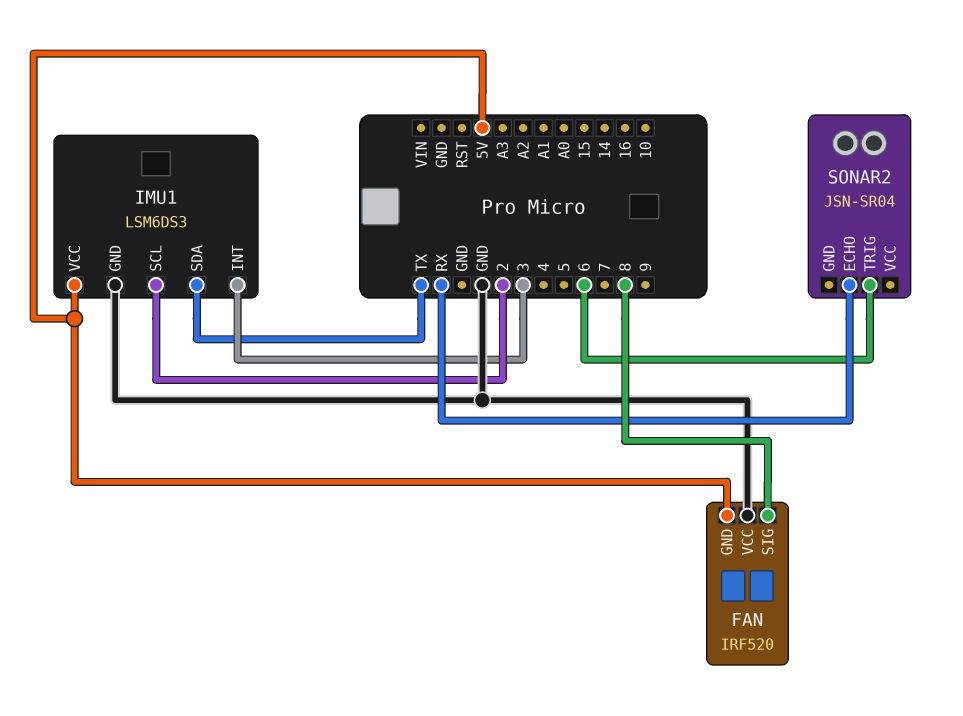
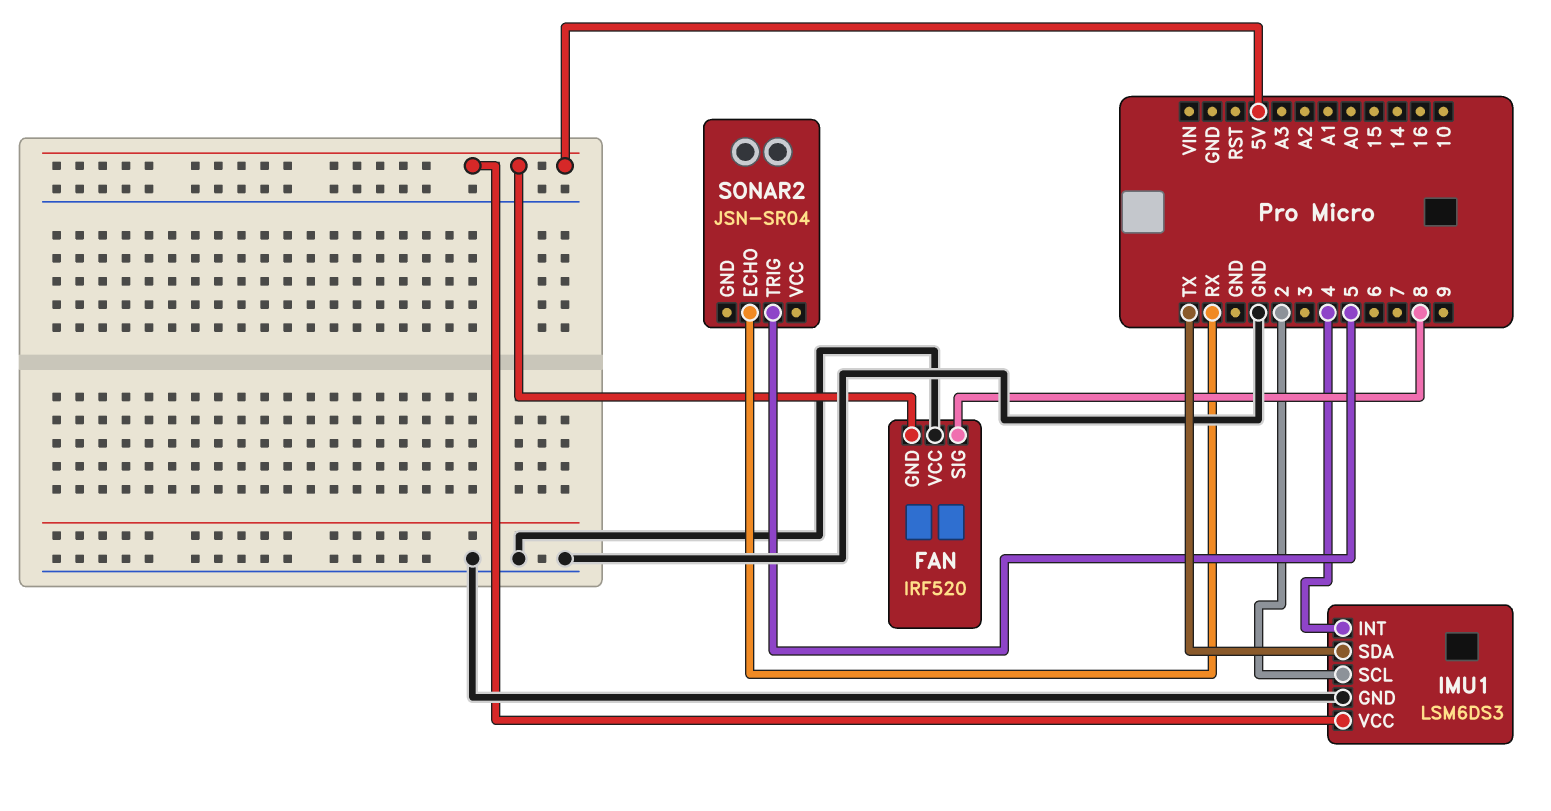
IMU1 pin INT: 3 -> 4
SONAR2 pin TRIG: 6 -> 5

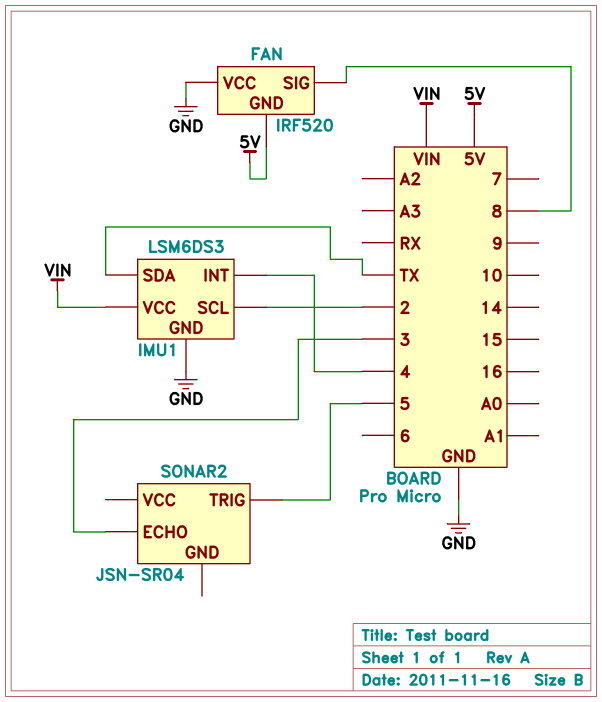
IMU1 pin VCC: 5V -> VIN
SONAR2 pin ECHO: RX -> 3

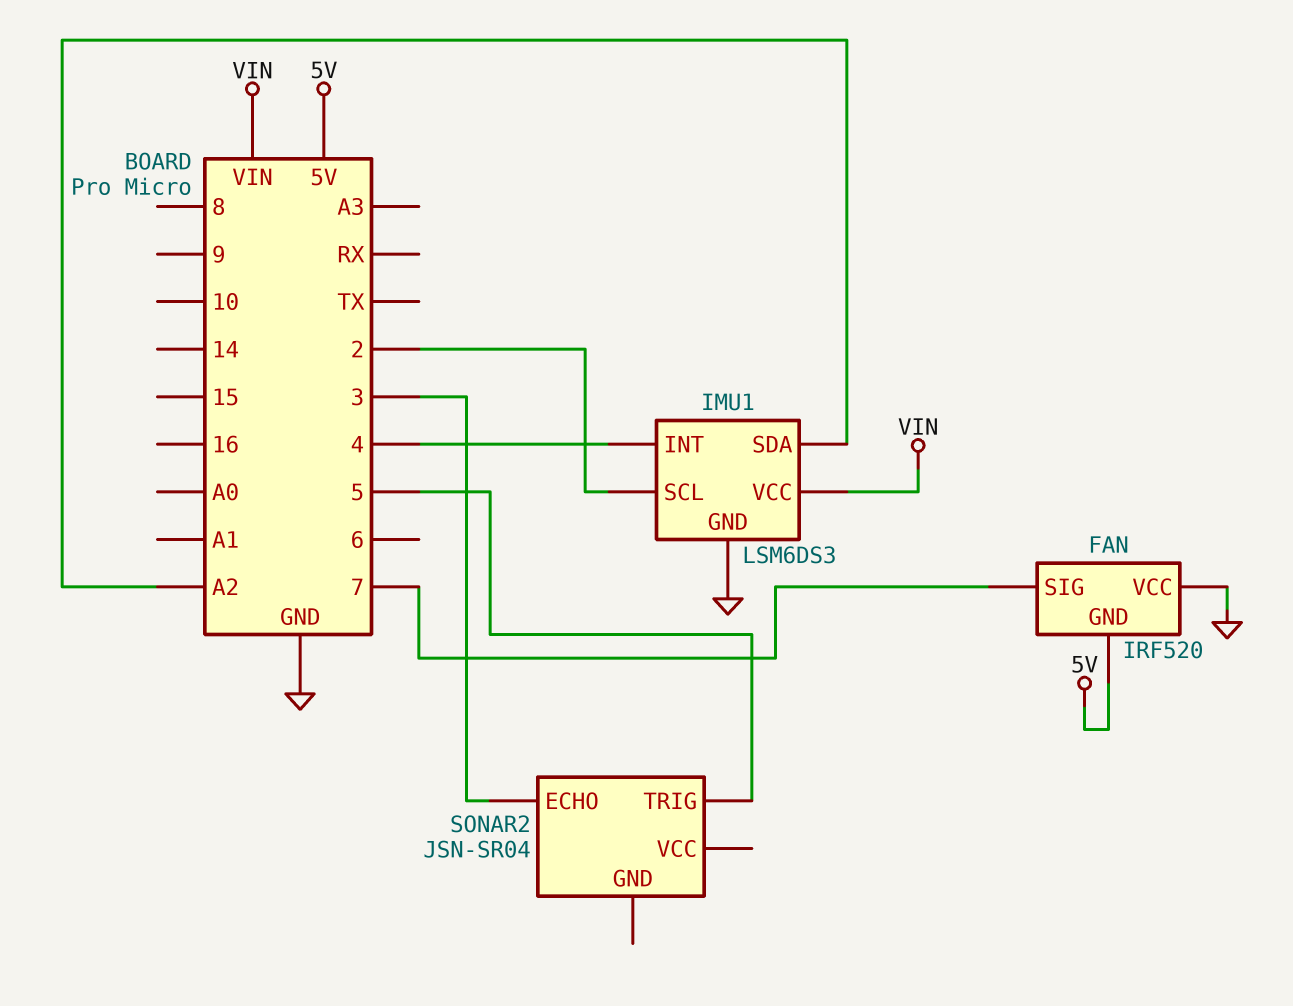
FAN pin SIG: 8 -> 7
IMU1 pin SDA: TX -> A2

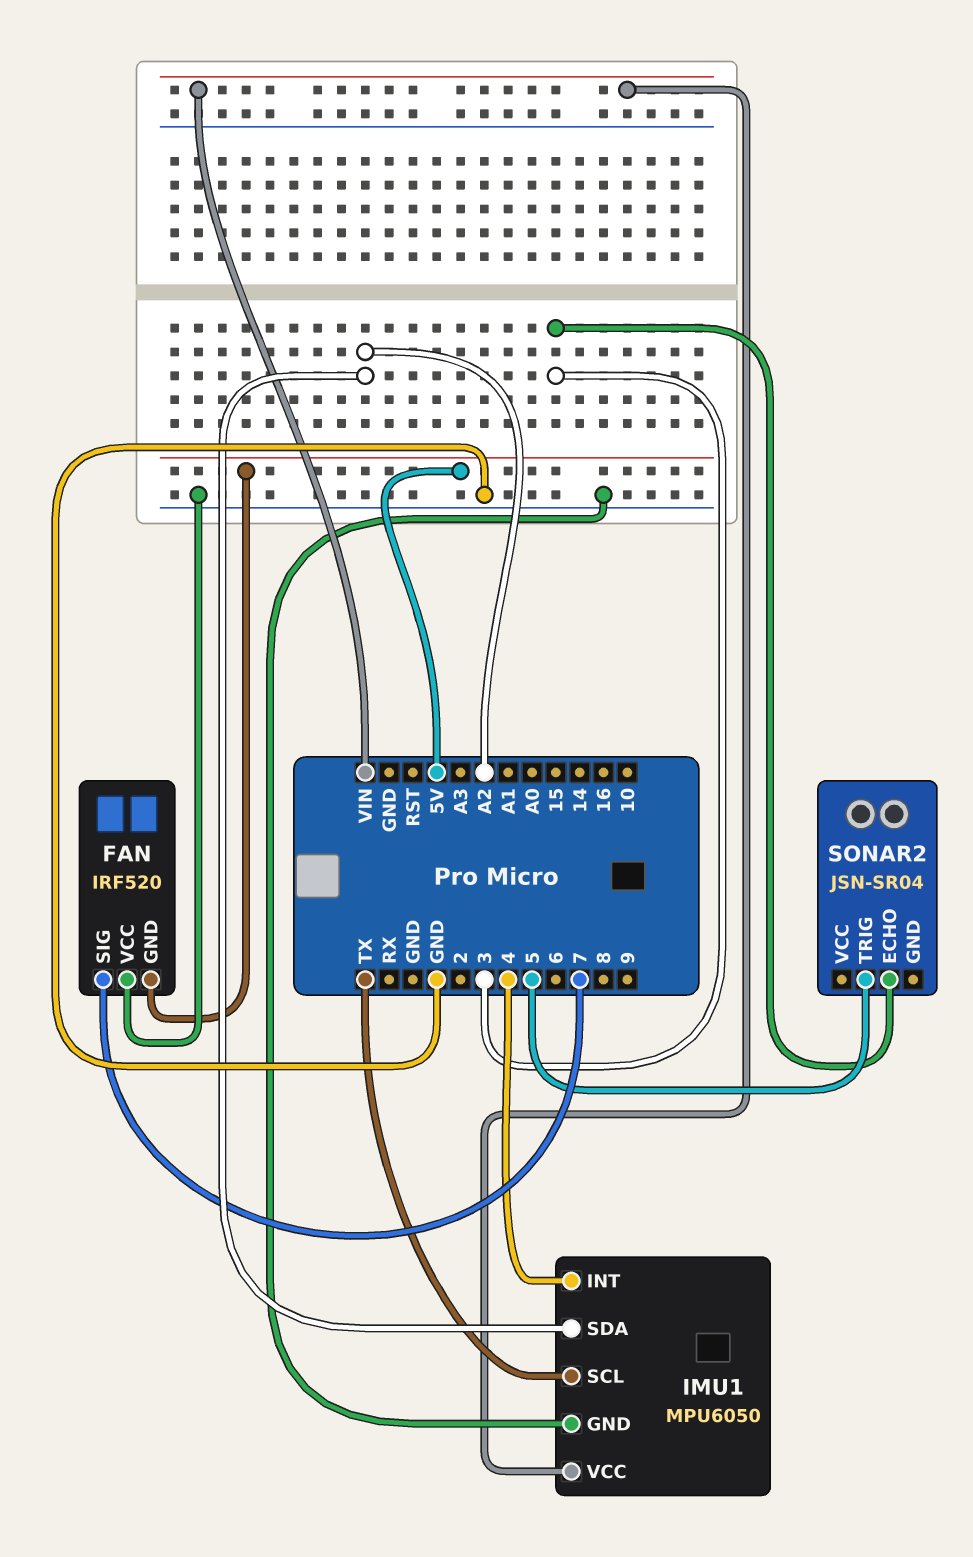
IMU1: LSM6DS3 -> MPU6050
IMU1 pin SCL: 2 -> TX

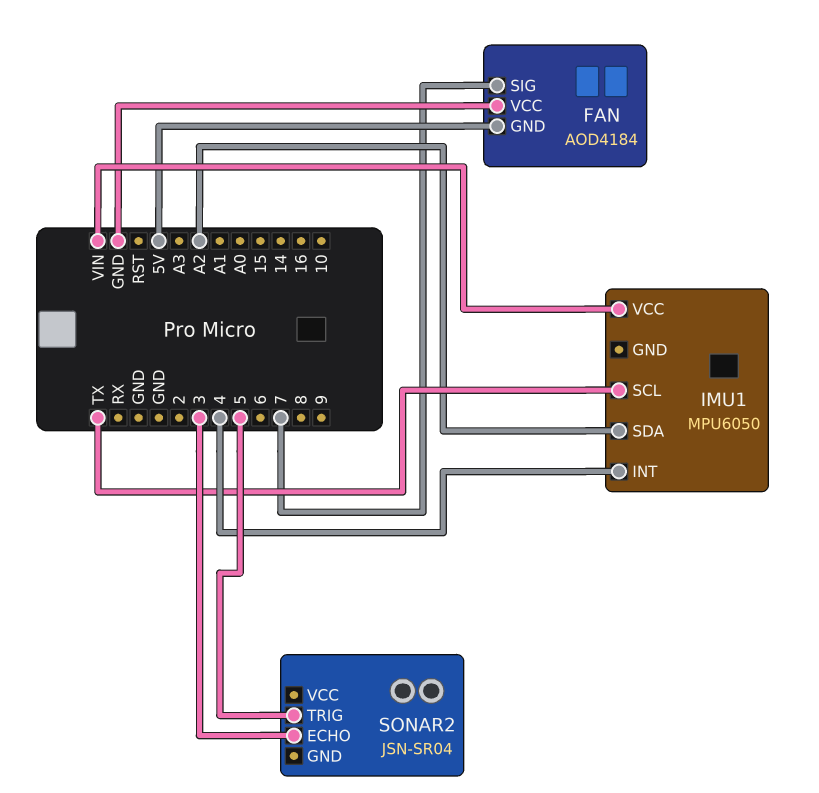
FAN: IRF520 -> AOD4184
IMU1 pin GND: GND -> none

